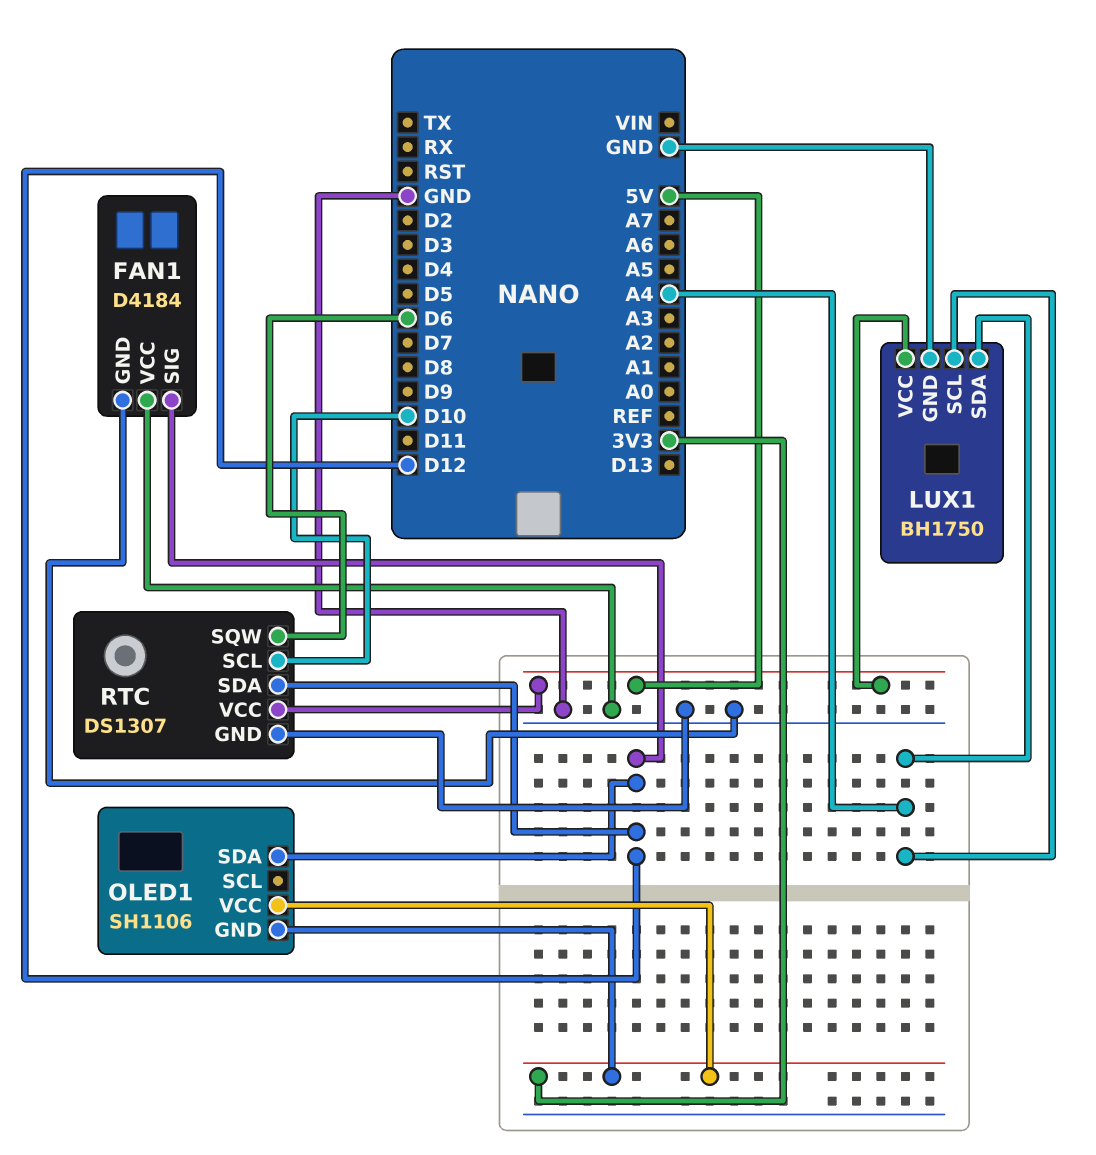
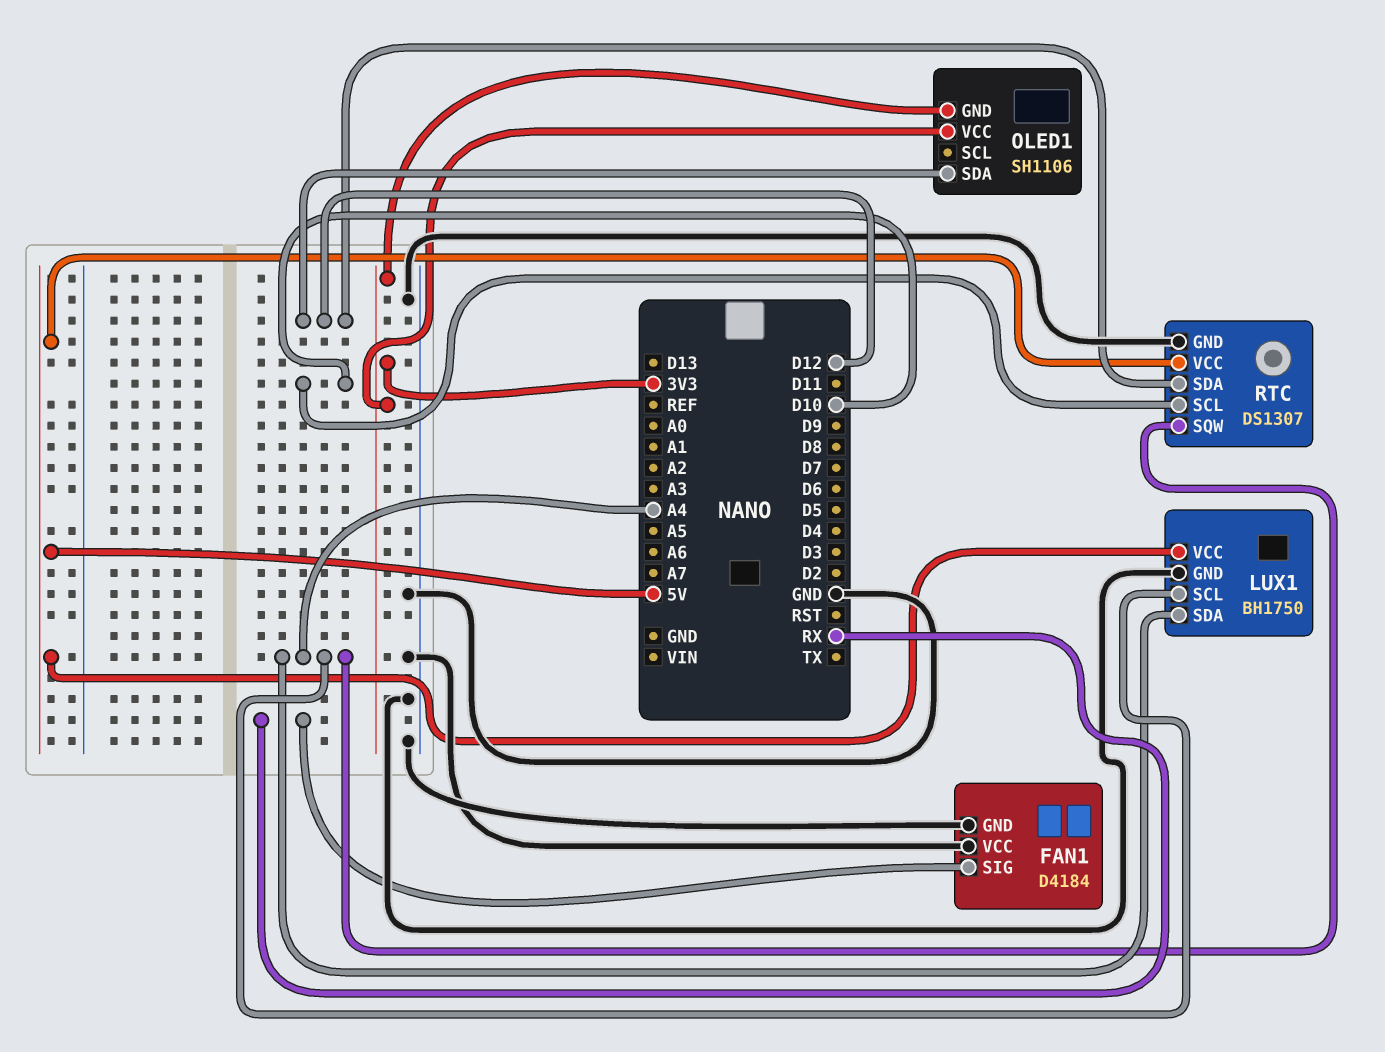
FAN1 pin SIG: D12 -> RX
RTC pin SQW: D6 -> A4

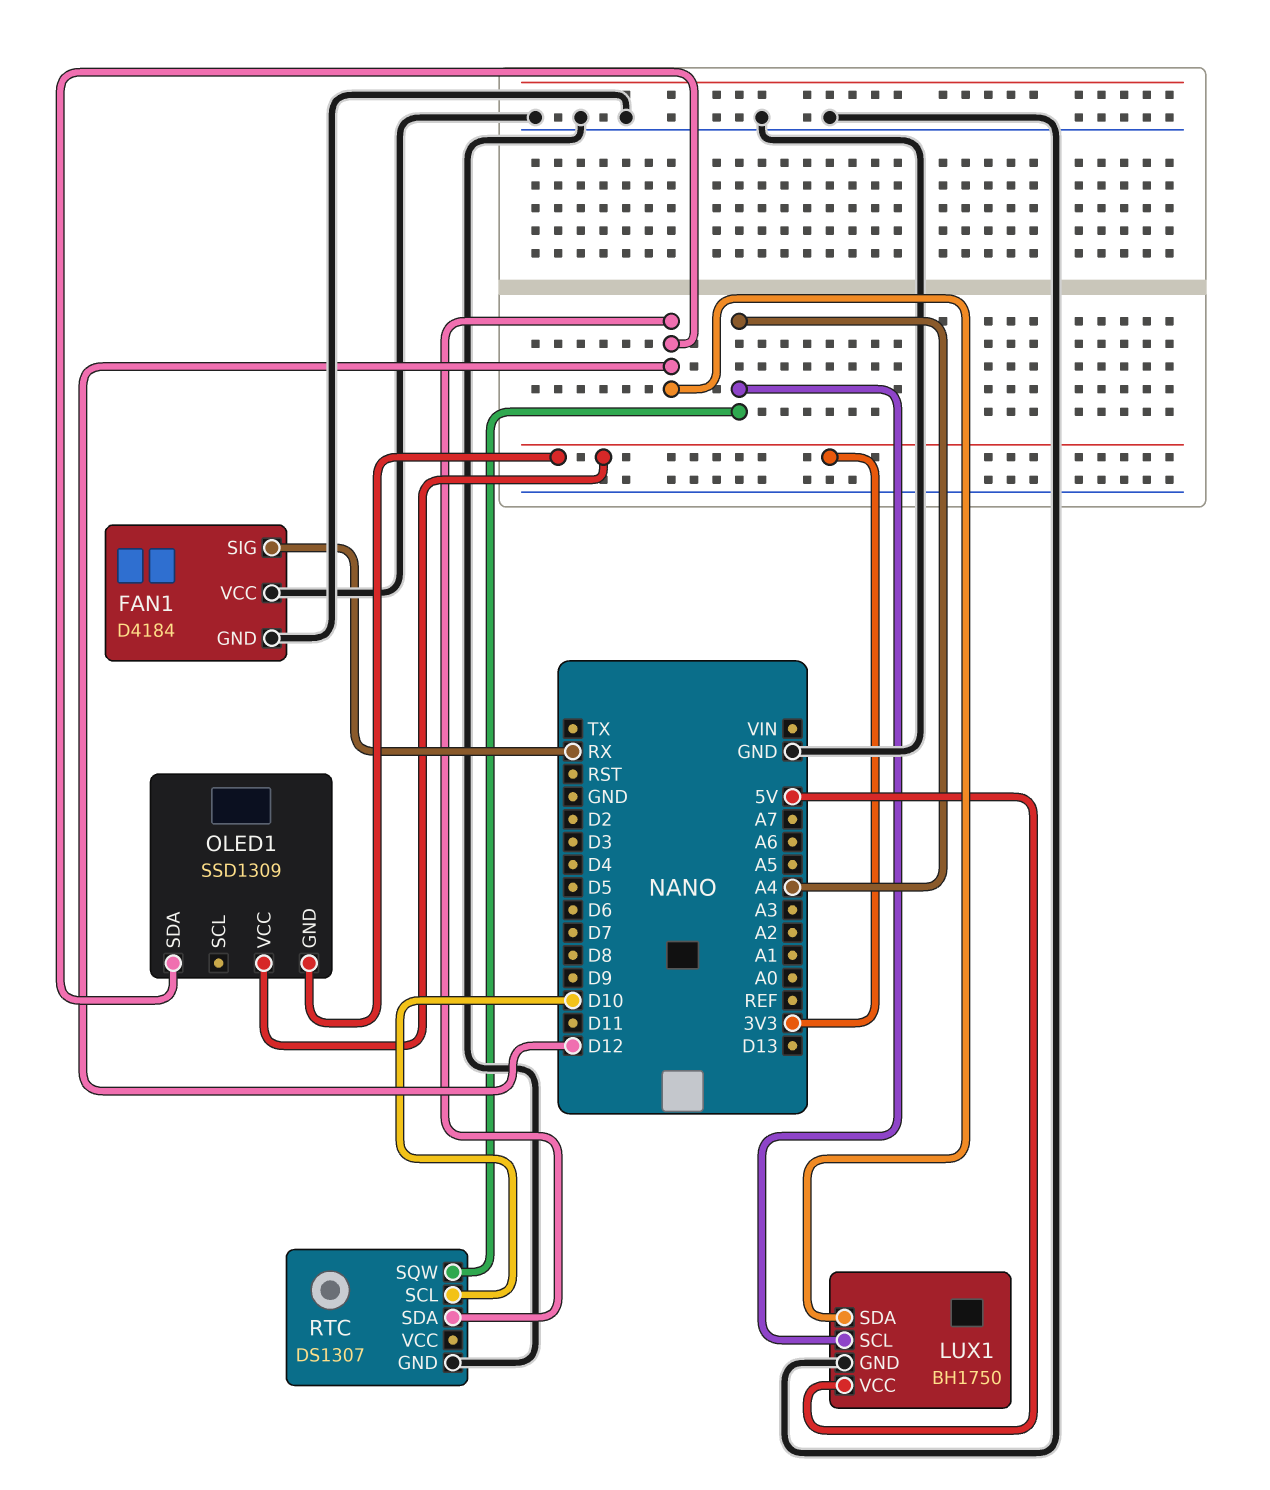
LUX1 pin SDA: A4 -> D12
OLED1: SH1106 -> SSD1309
RTC pin VCC: 5V -> none

